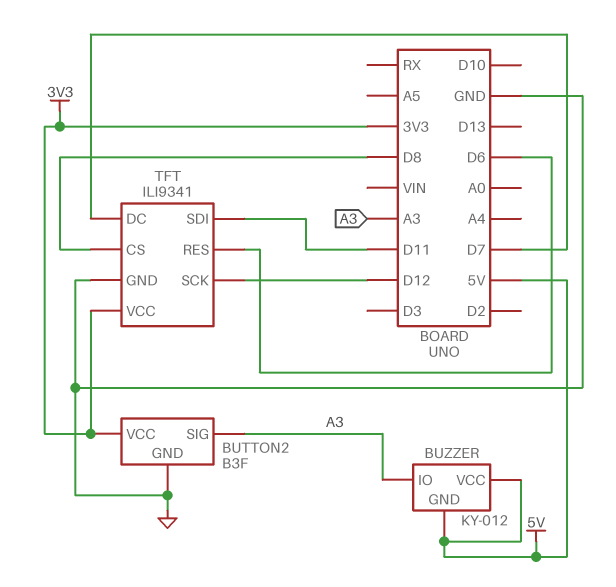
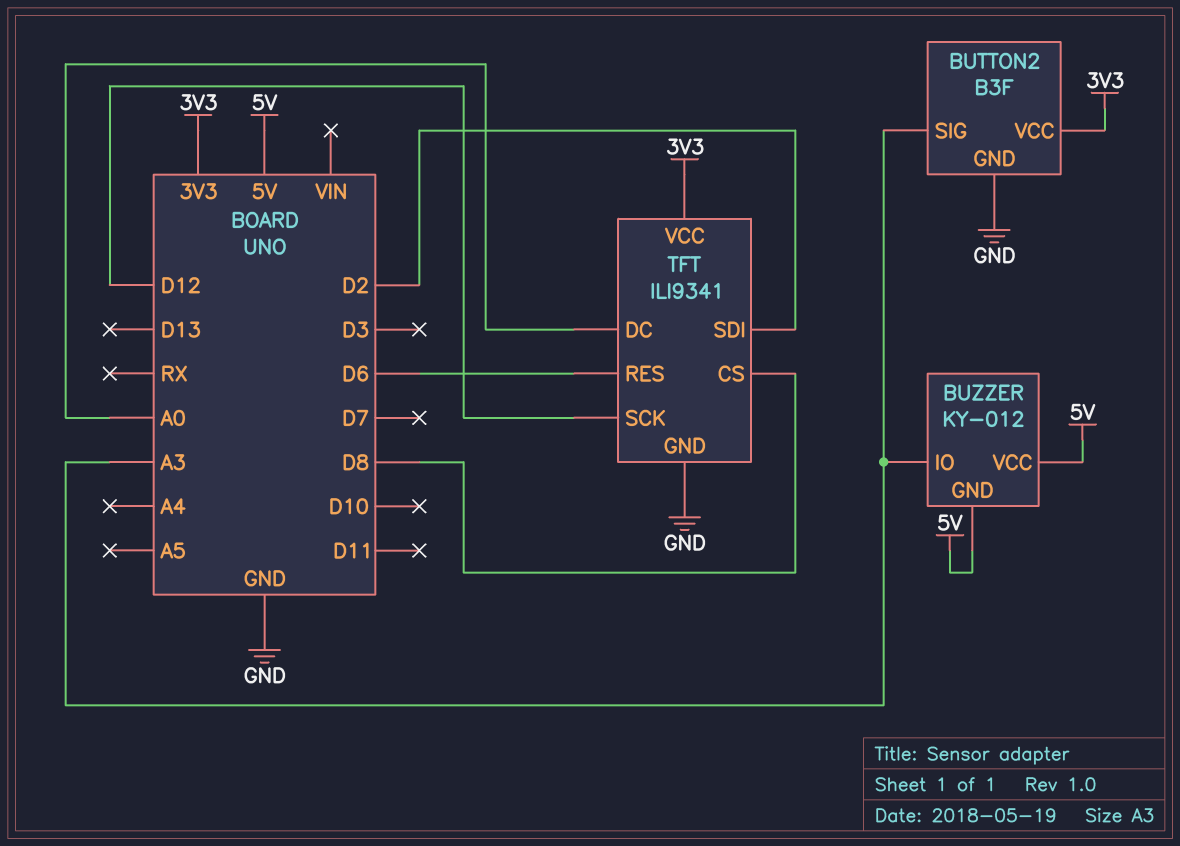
TFT pin DC: D7 -> A0
TFT pin SDI: D11 -> D2

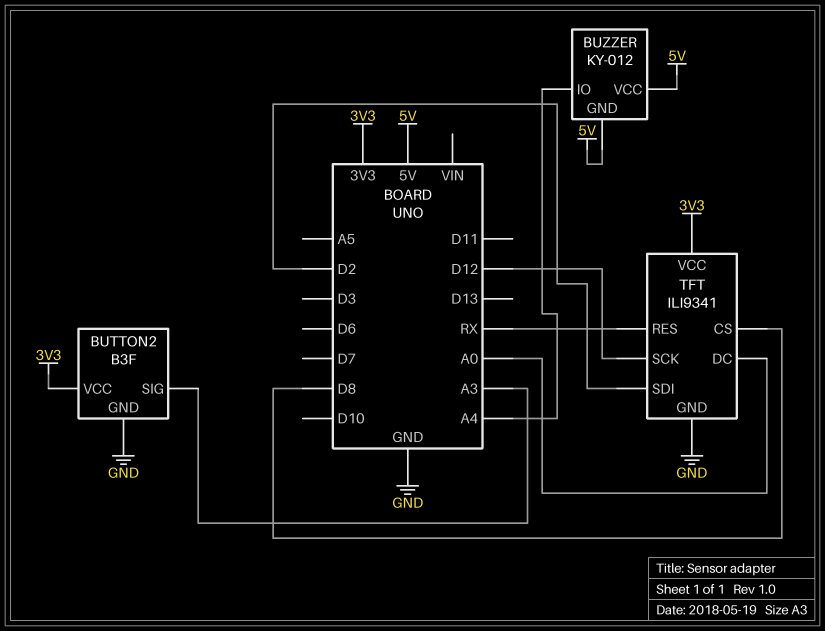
BUZZER pin IO: A3 -> A4
TFT pin RES: D6 -> RX

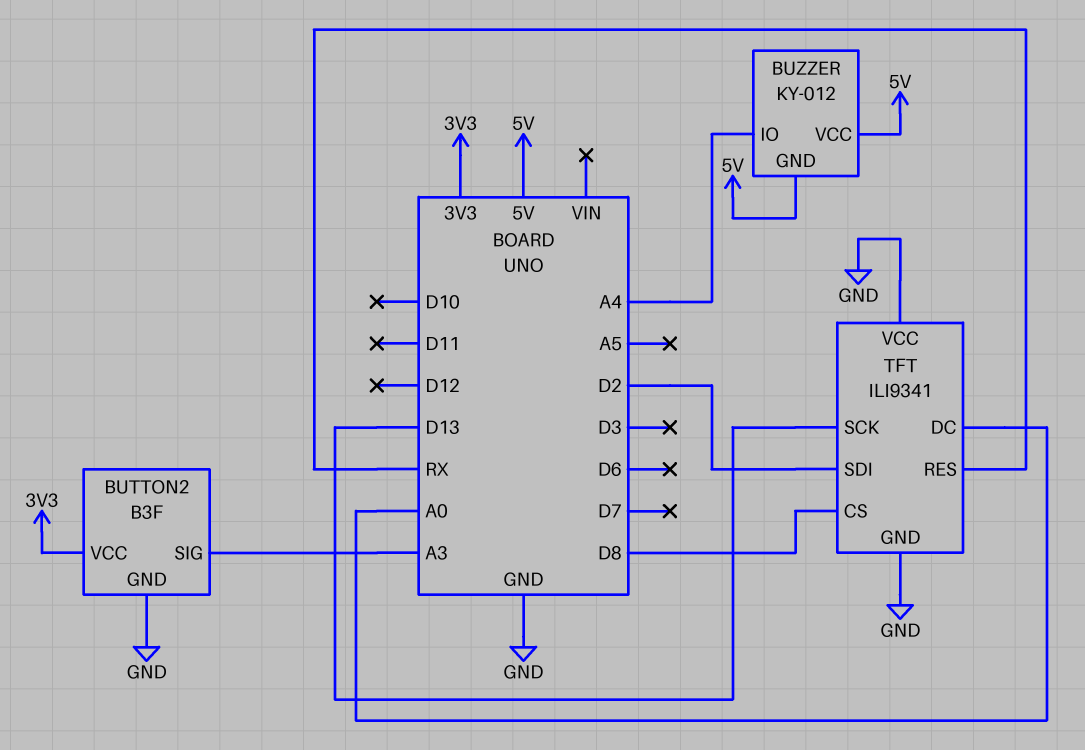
TFT pin SCK: D12 -> D13
TFT pin VCC: 3V3 -> GND

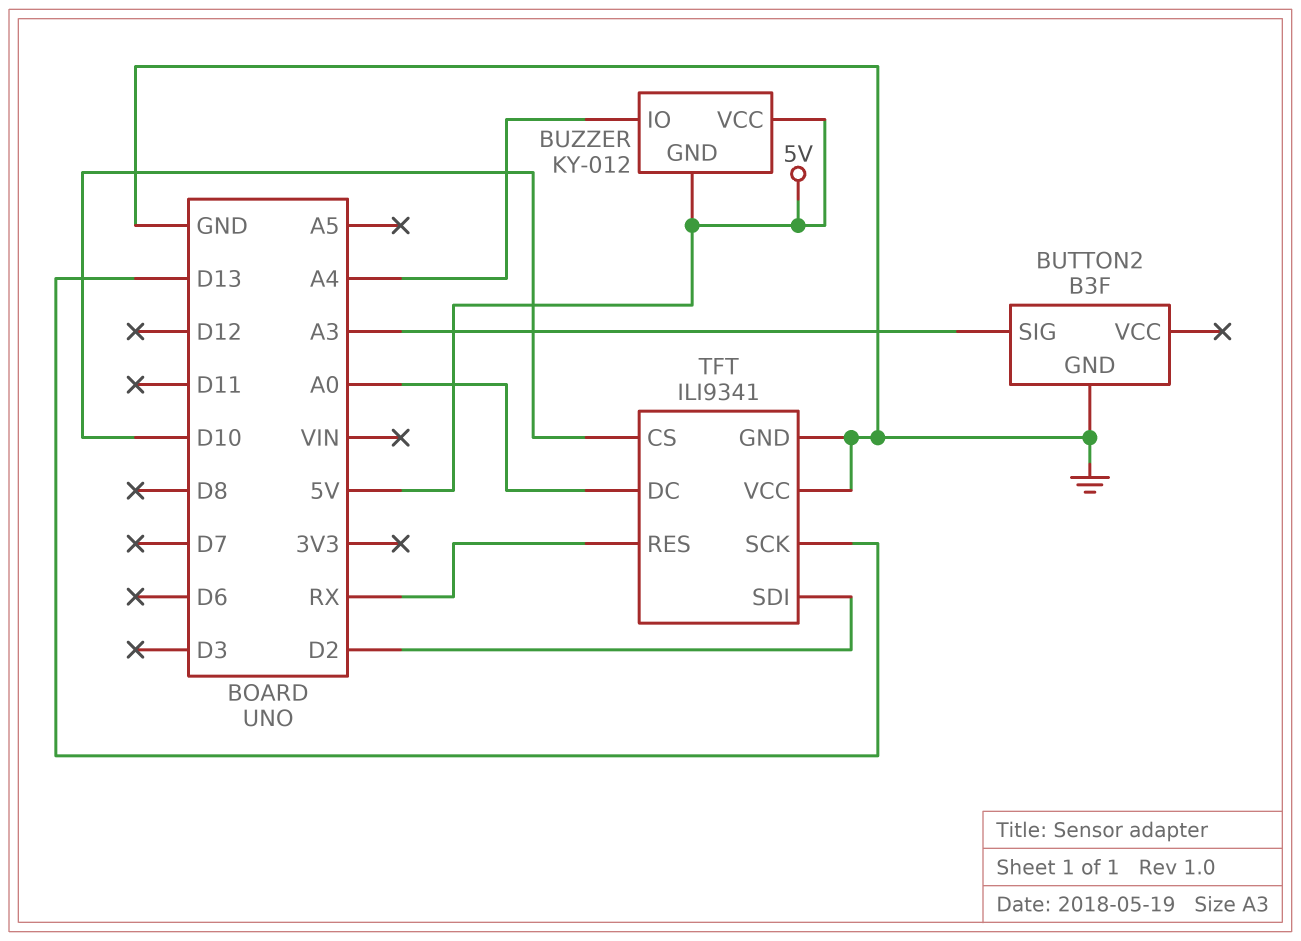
BUTTON2 pin VCC: 3V3 -> none
TFT pin CS: D8 -> D10

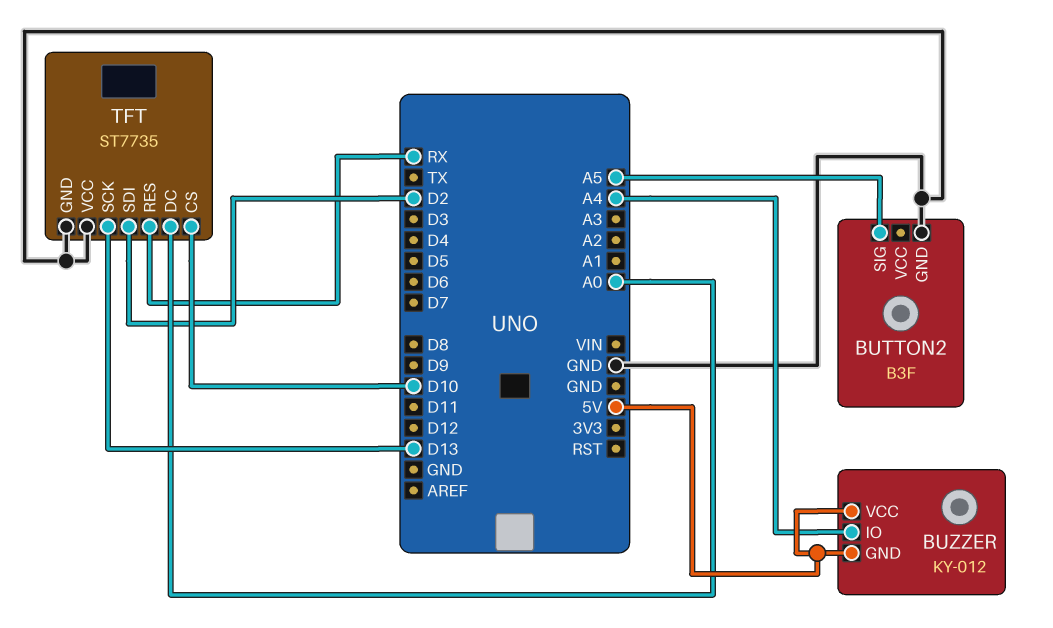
BUTTON2 pin SIG: A3 -> A5
TFT: ILI9341 -> ST7735

